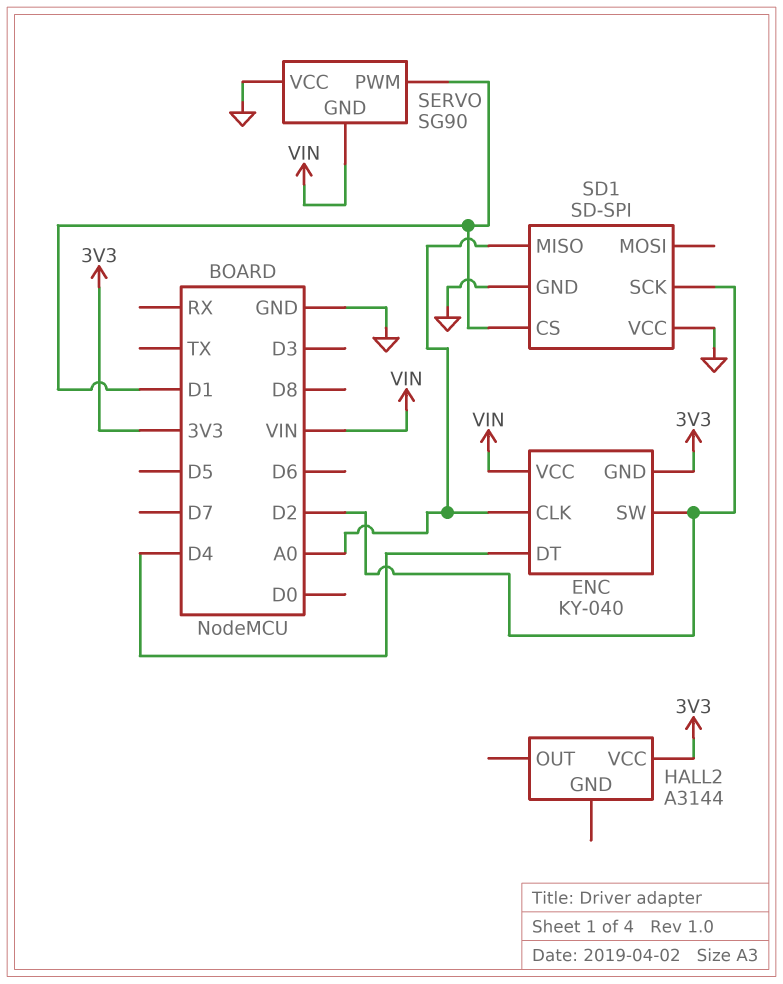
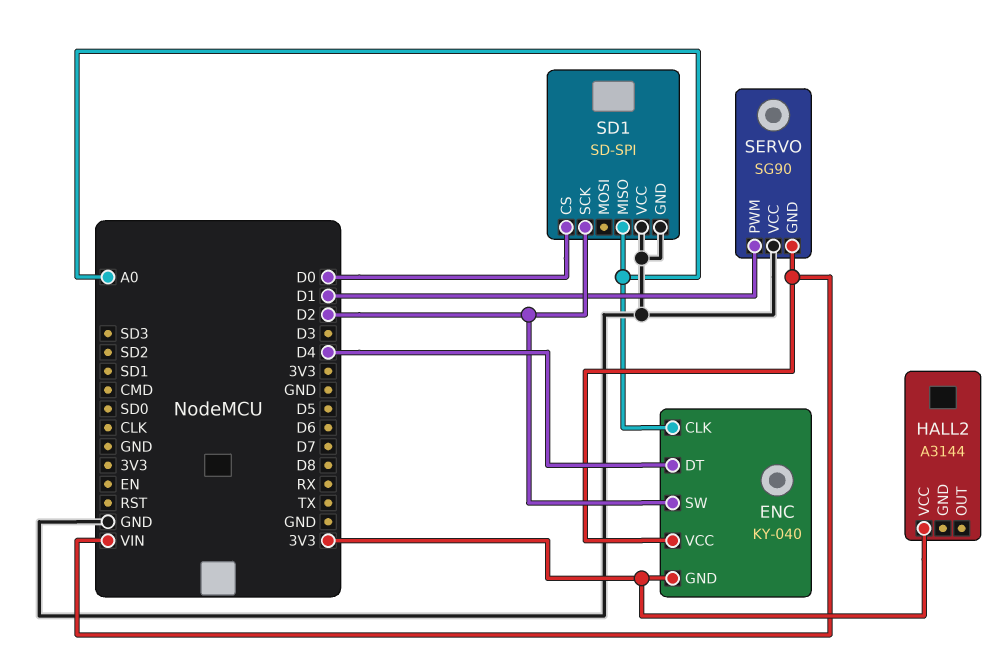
SD1 pin CS: D1 -> D0

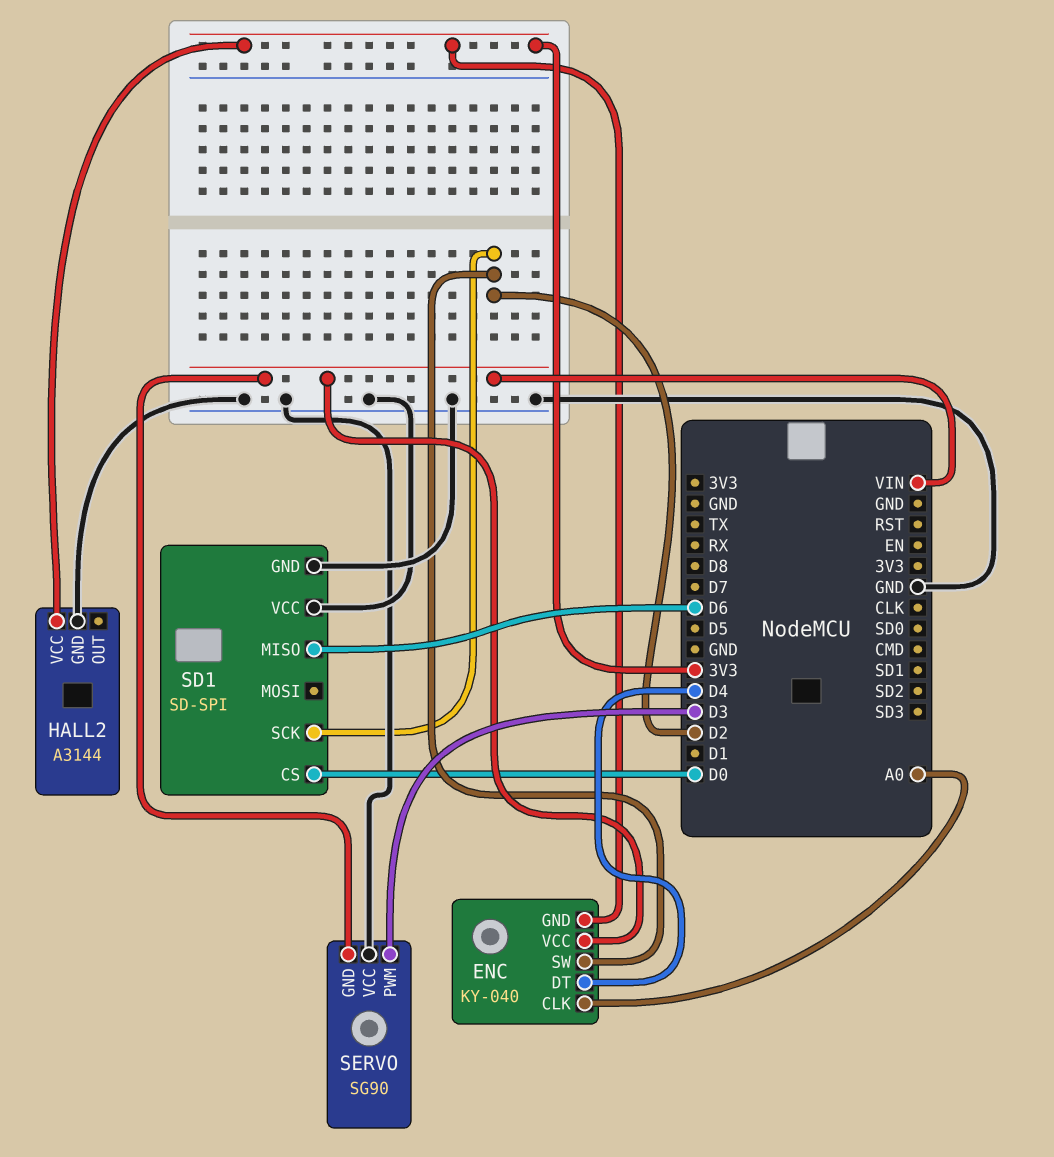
HALL2 pin GND: none -> GND
SD1 pin MISO: A0 -> D6
SERVO pin PWM: D1 -> D3

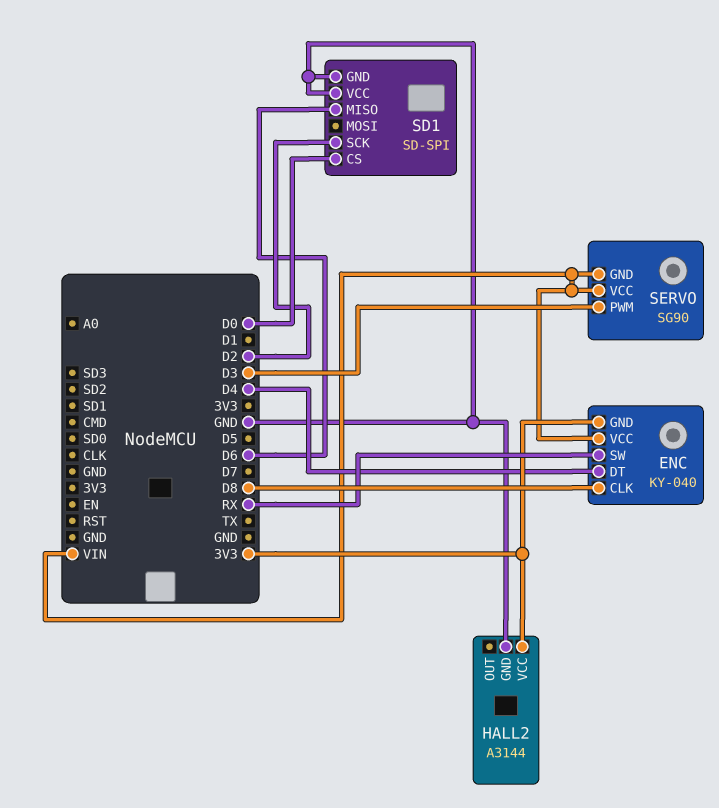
ENC pin CLK: A0 -> D8
ENC pin SW: D2 -> RX
SERVO pin VCC: GND -> VIN

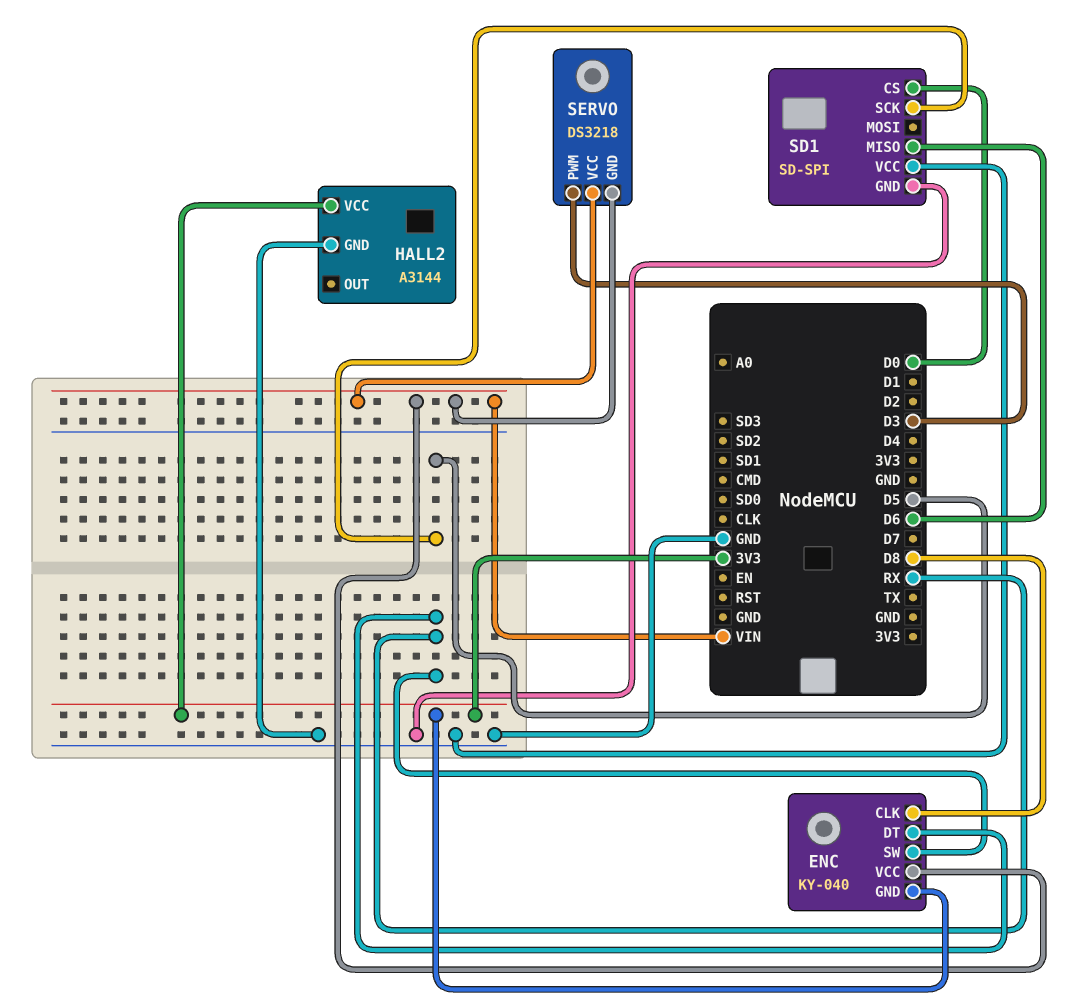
ENC pin DT: D4 -> RX
SD1 pin SCK: D2 -> D5
SERVO: SG90 -> DS3218

